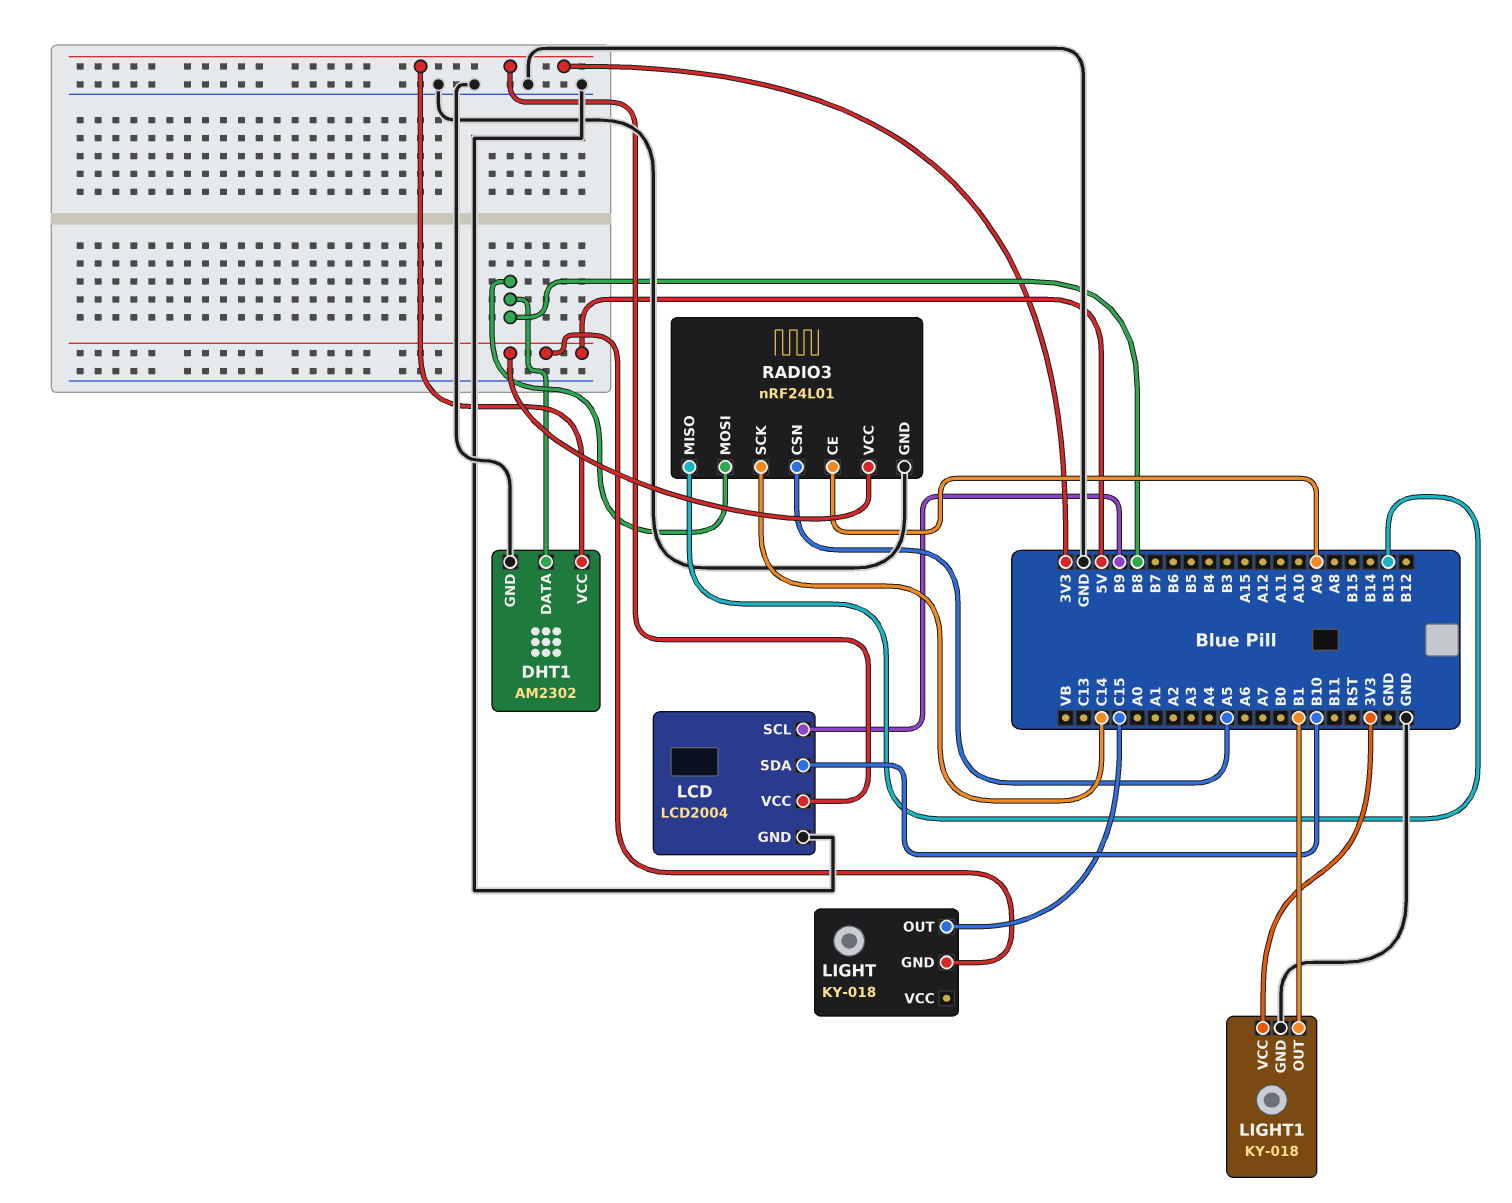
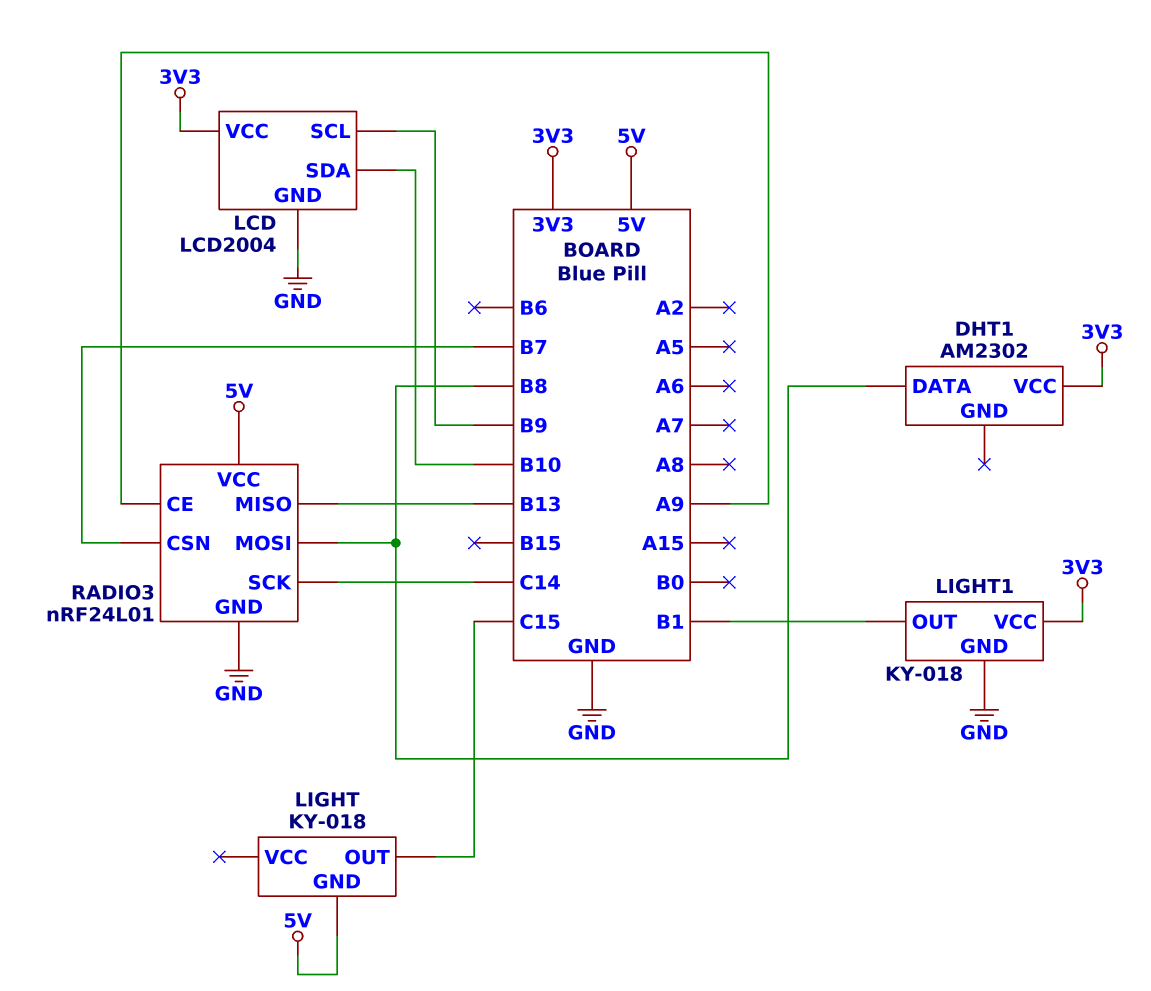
DHT1 pin GND: GND -> none
RADIO3 pin CSN: A5 -> B7

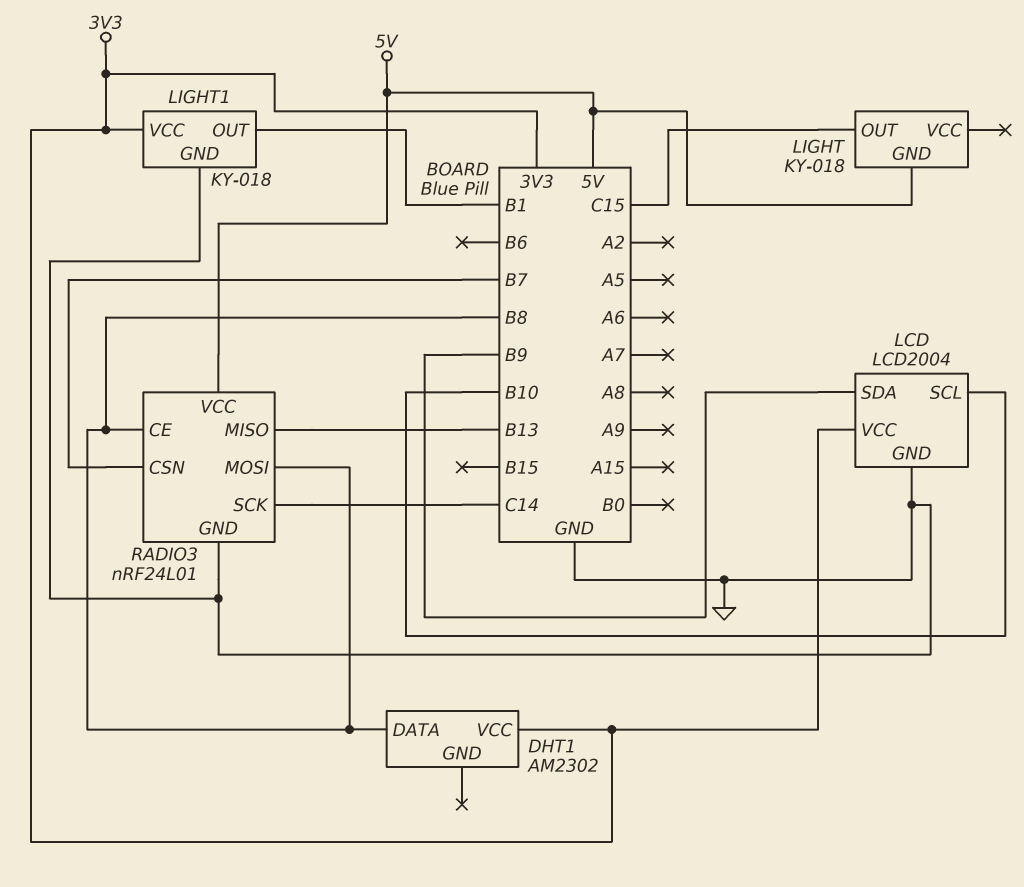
LCD pin SCL: B9 -> B10
LCD pin SDA: B10 -> B9
RADIO3 pin CE: A9 -> B8

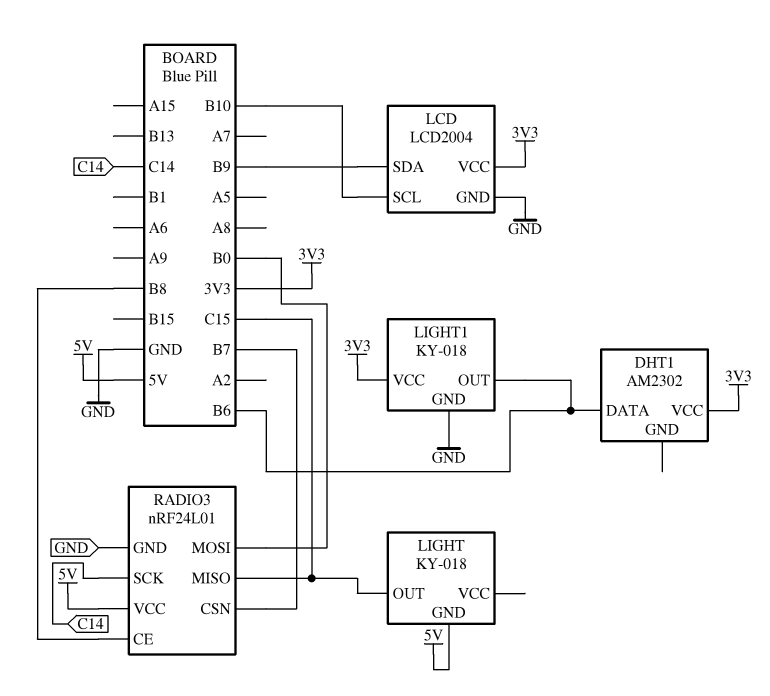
DHT1 pin DATA: B8 -> B6
LIGHT1 pin OUT: B1 -> B6
RADIO3 pin MISO: B13 -> C15
RADIO3 pin MOSI: B8 -> B0

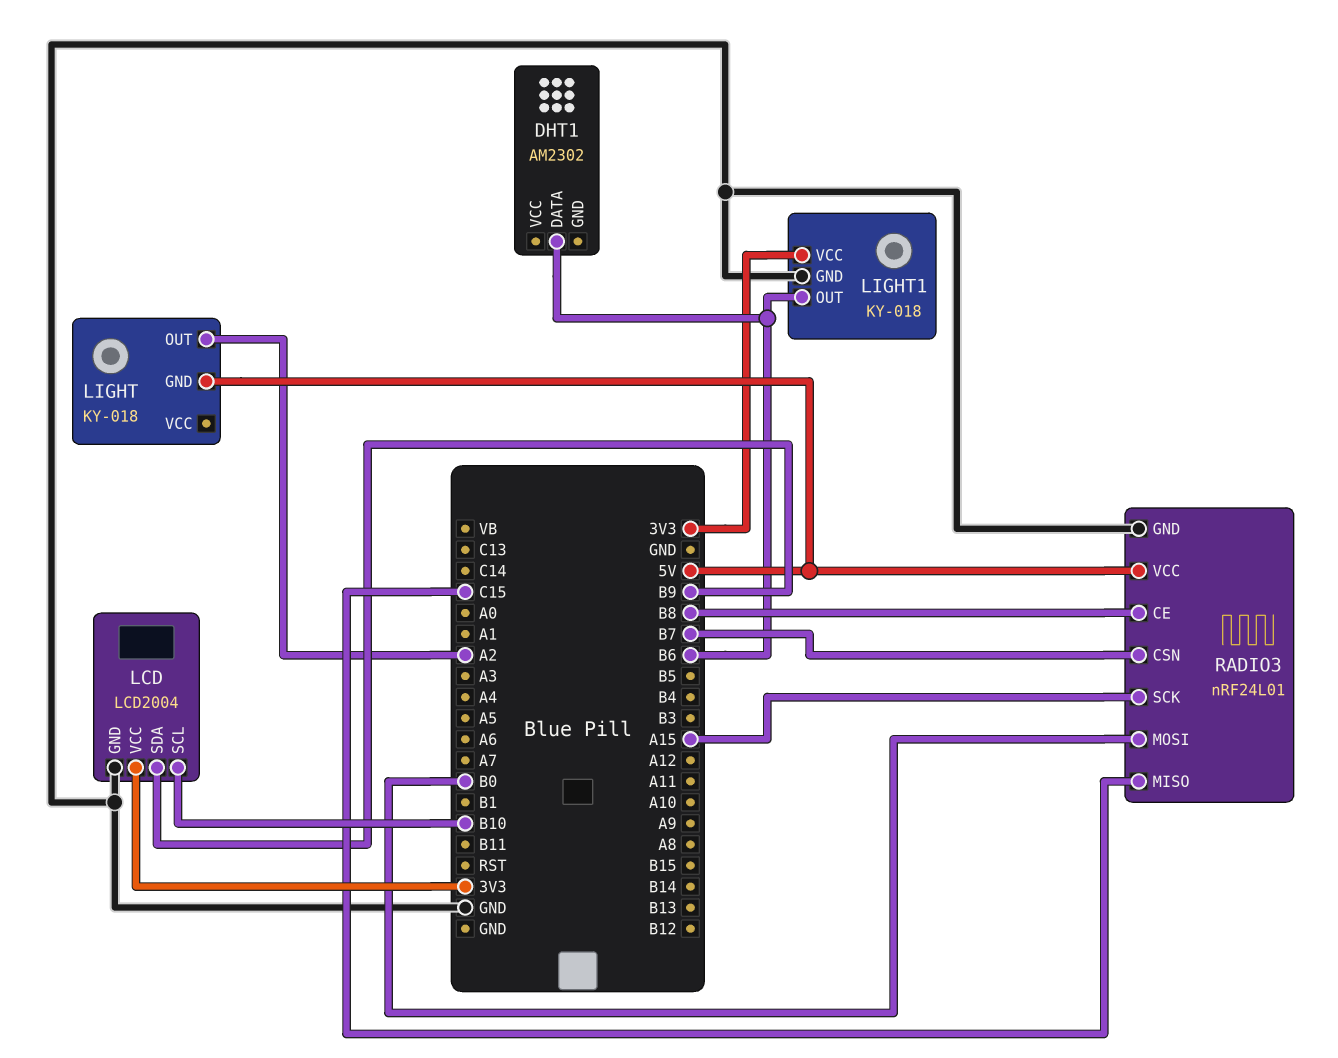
DHT1 pin VCC: 3V3 -> none
LIGHT pin OUT: C15 -> A2
RADIO3 pin SCK: C14 -> A15

